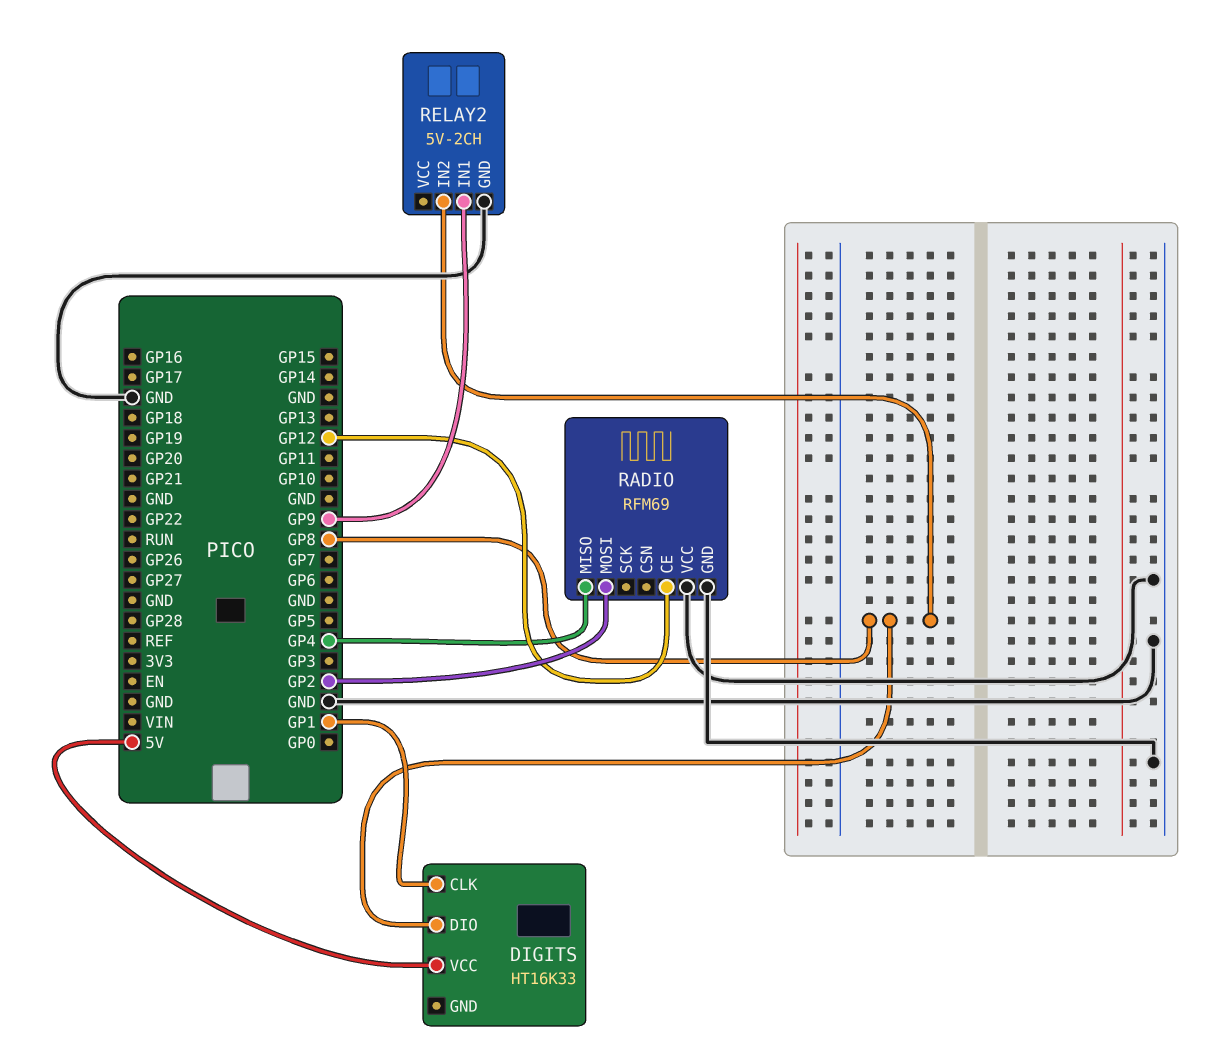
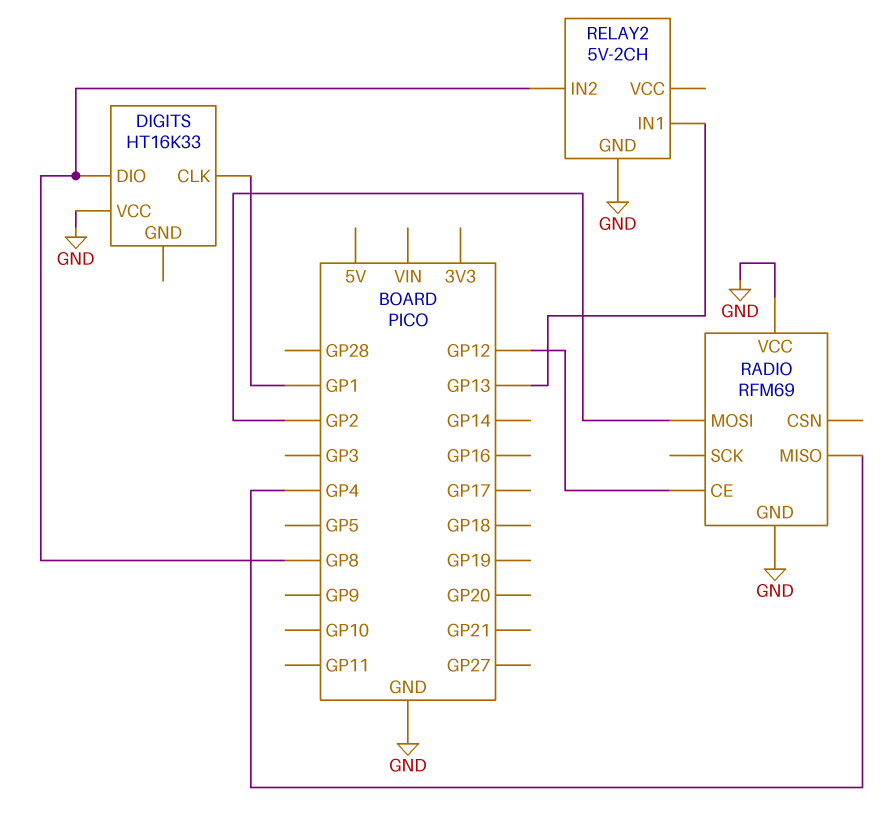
DIGITS pin VCC: 5V -> GND
RELAY2 pin IN1: GP9 -> GP13

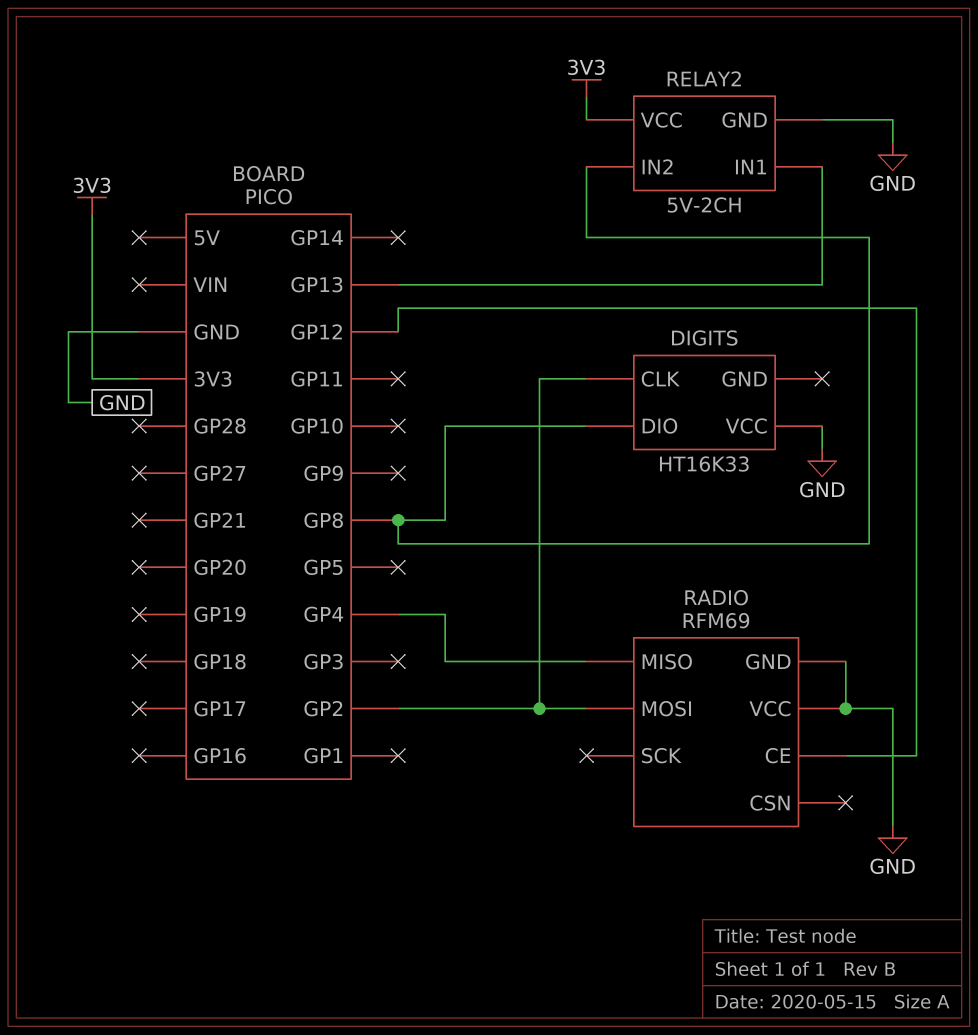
DIGITS pin CLK: GP1 -> GP2
RELAY2 pin VCC: none -> 3V3

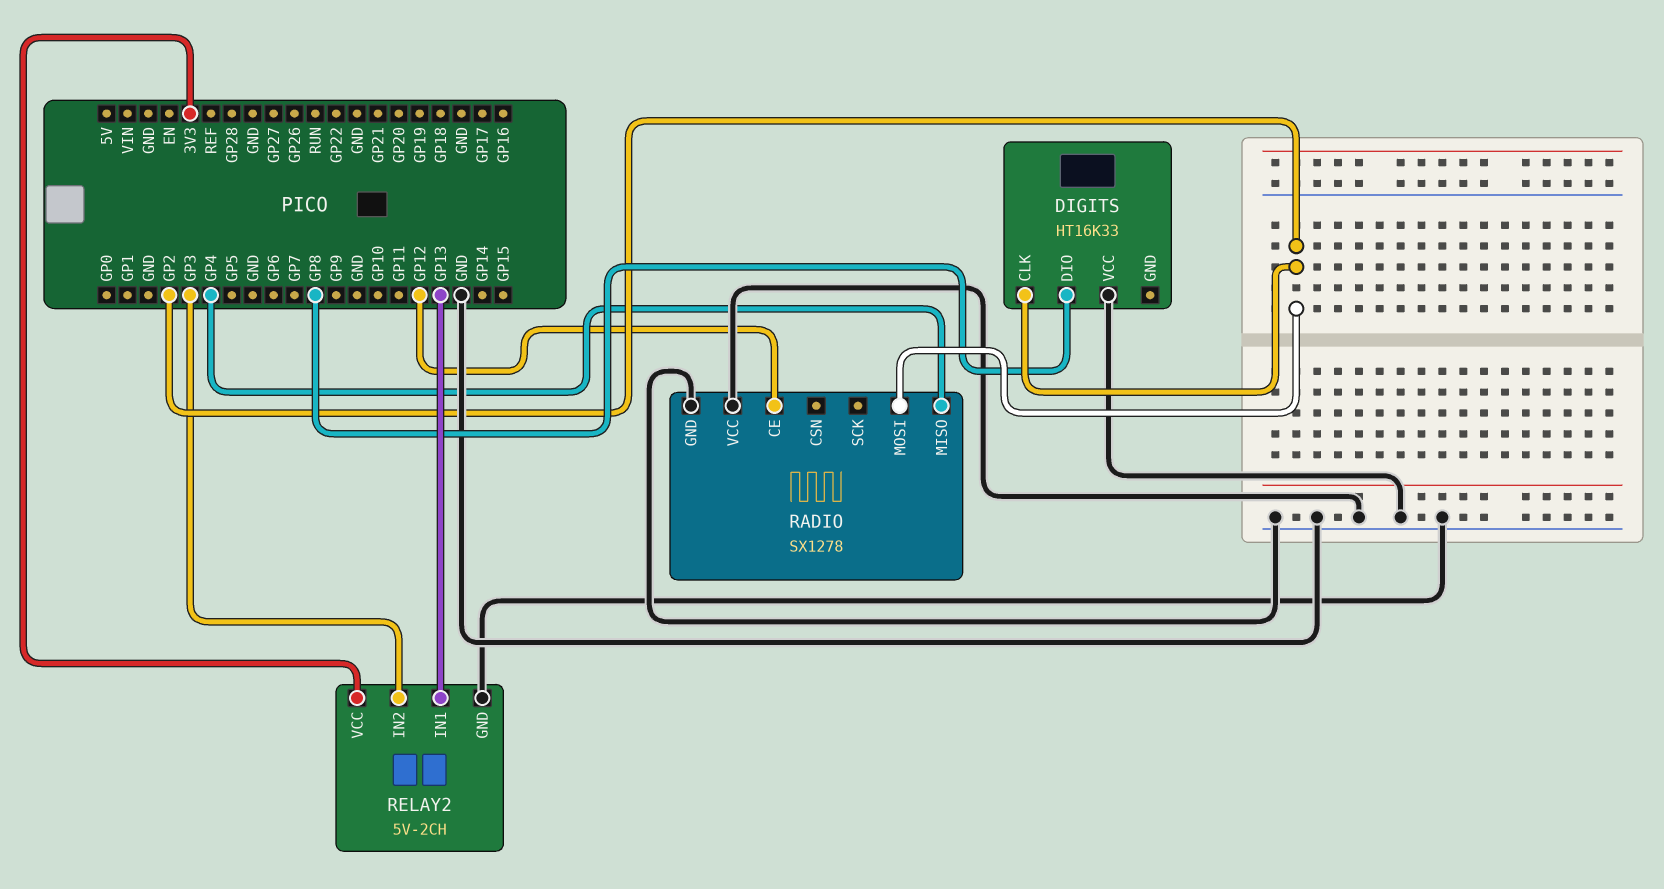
RADIO: RFM69 -> SX1278
RELAY2 pin IN2: GP8 -> GP3

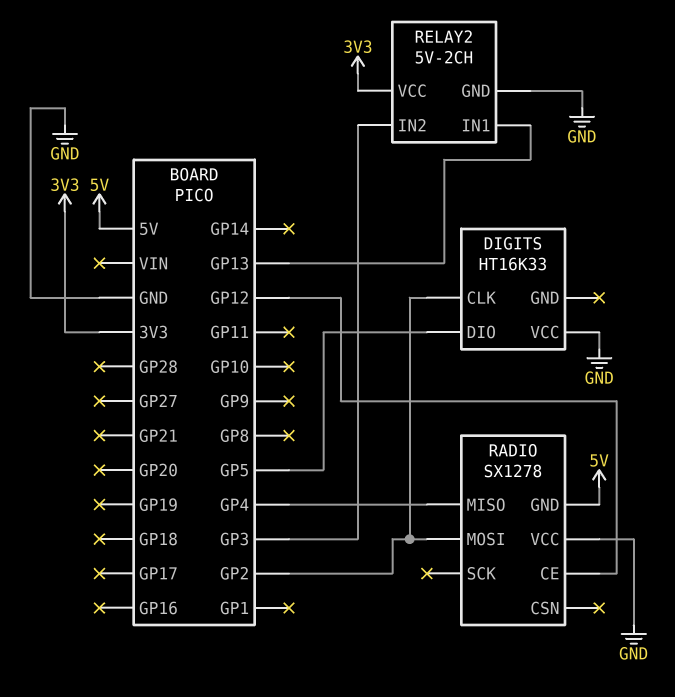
DIGITS pin DIO: GP8 -> GP5
RADIO pin GND: GND -> 5V

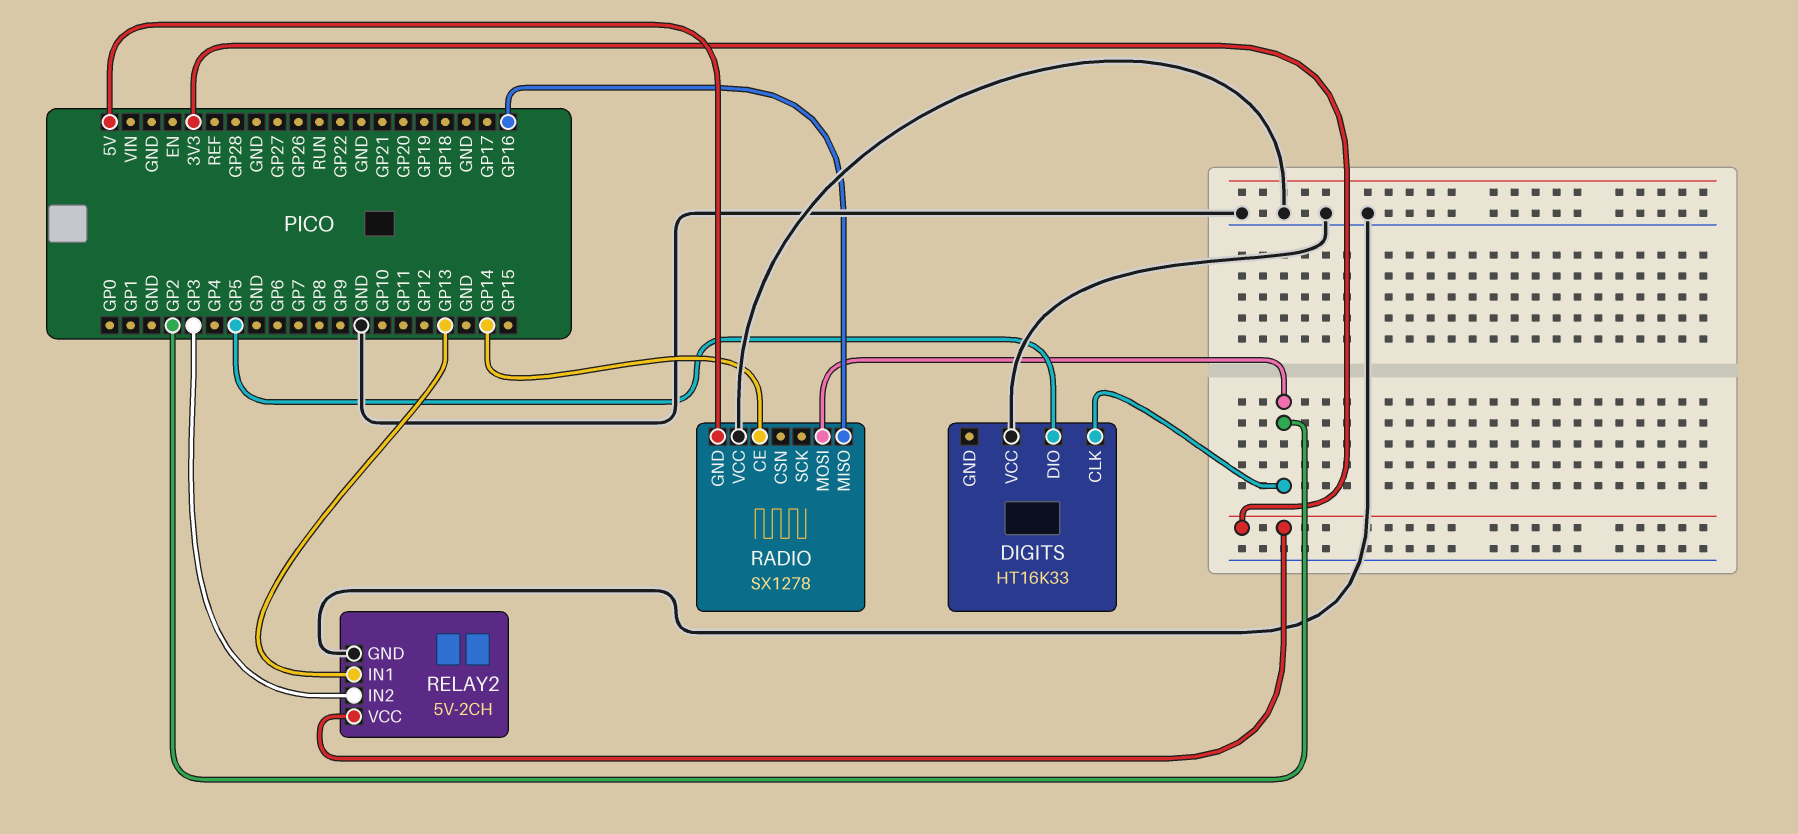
RADIO pin CE: GP12 -> GP14
RADIO pin MISO: GP4 -> GP16

